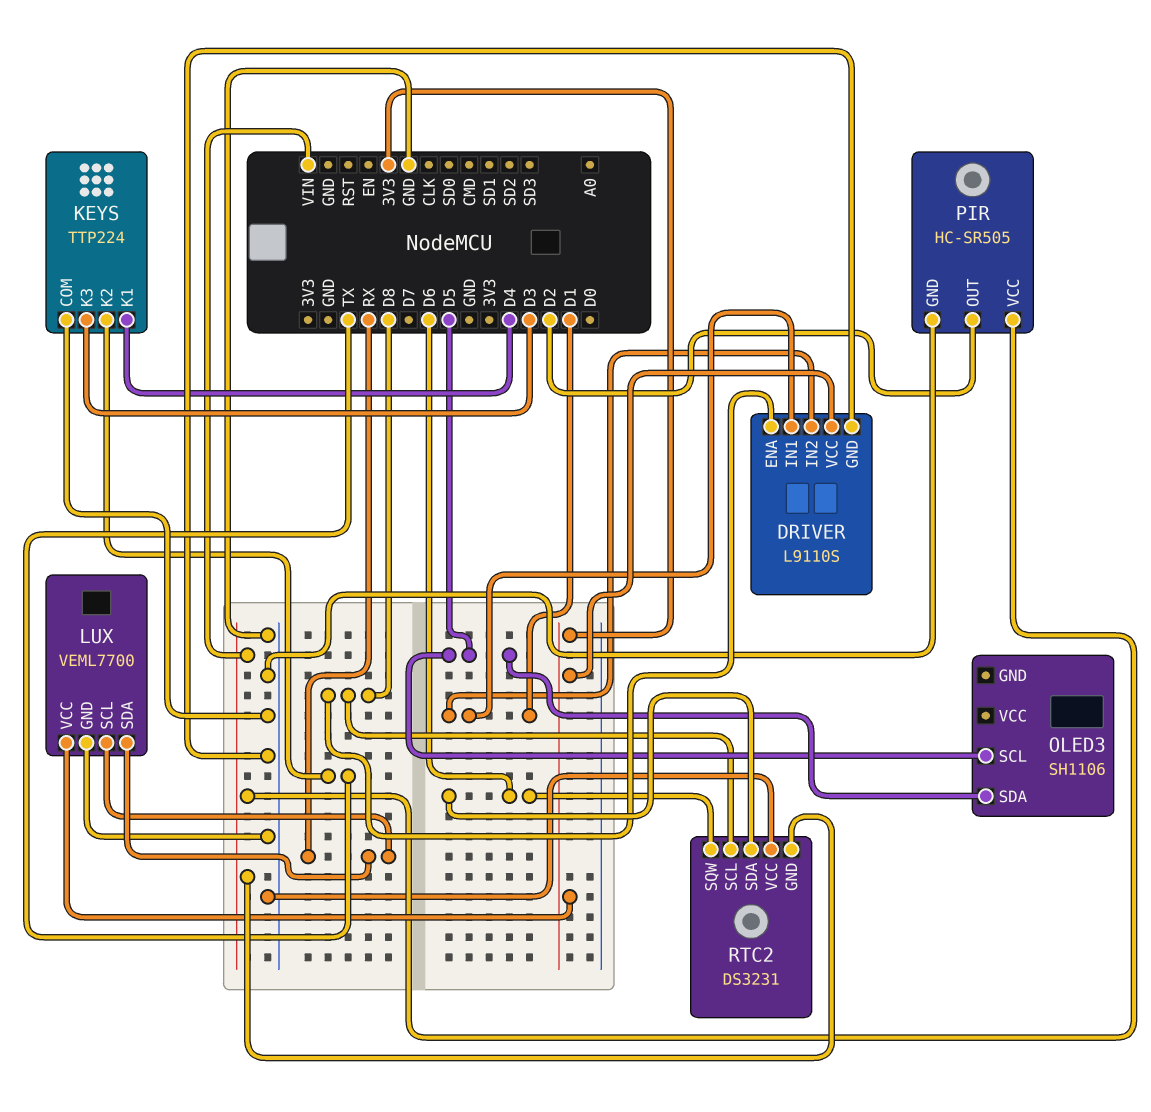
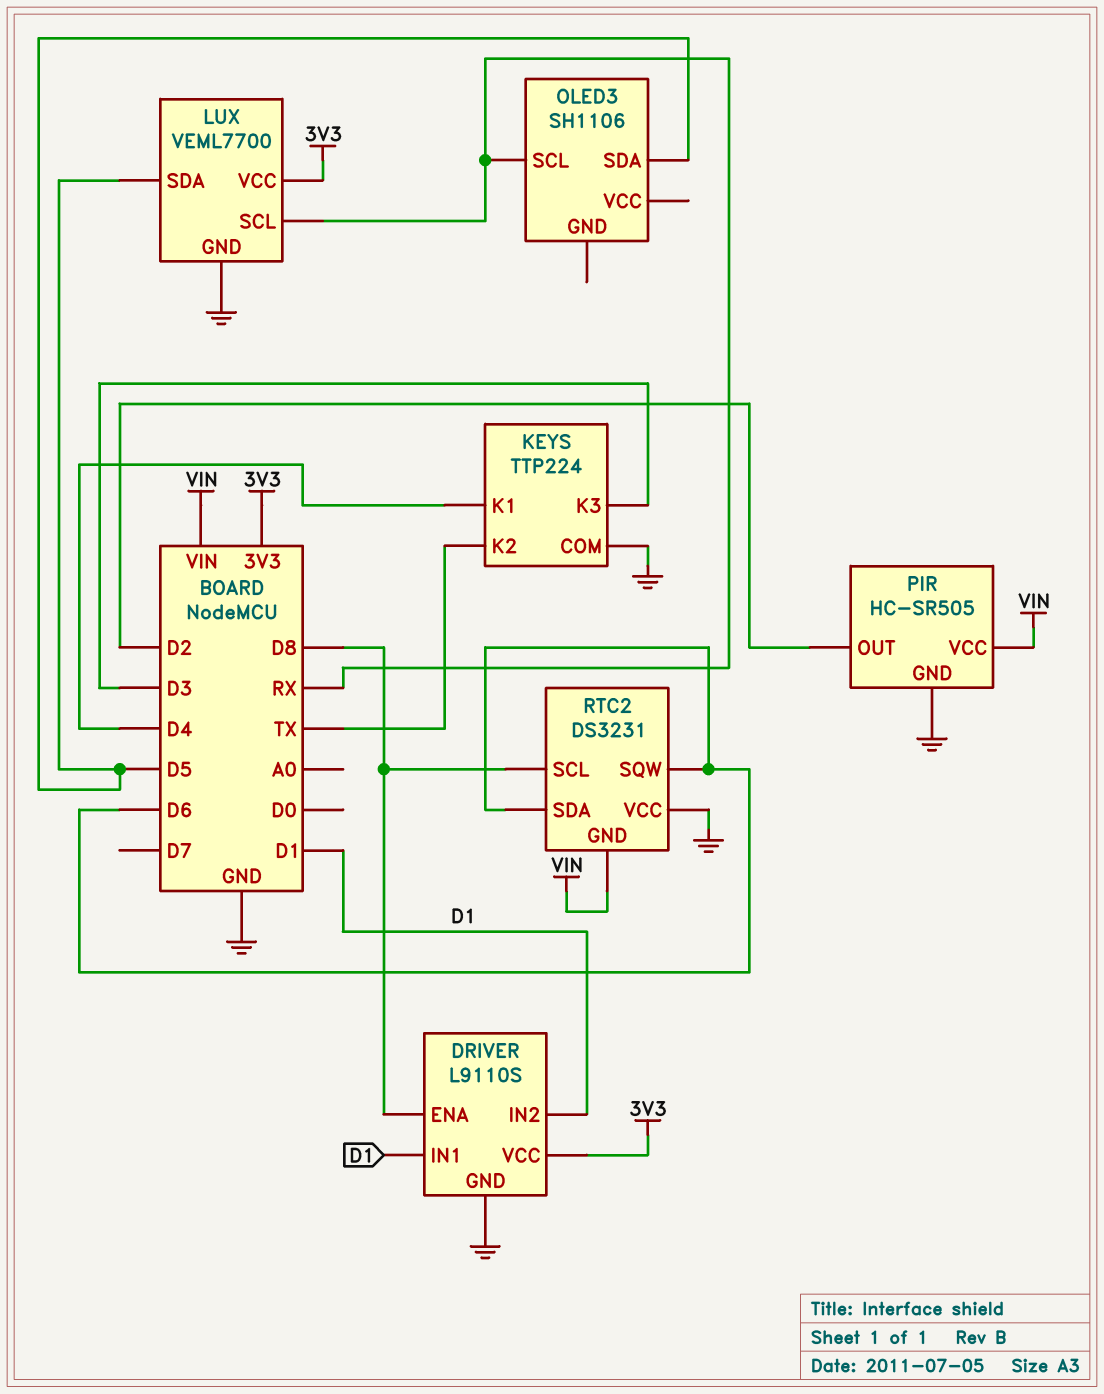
LUX pin SDA: RX -> D5
OLED3 pin SCL: D5 -> RX

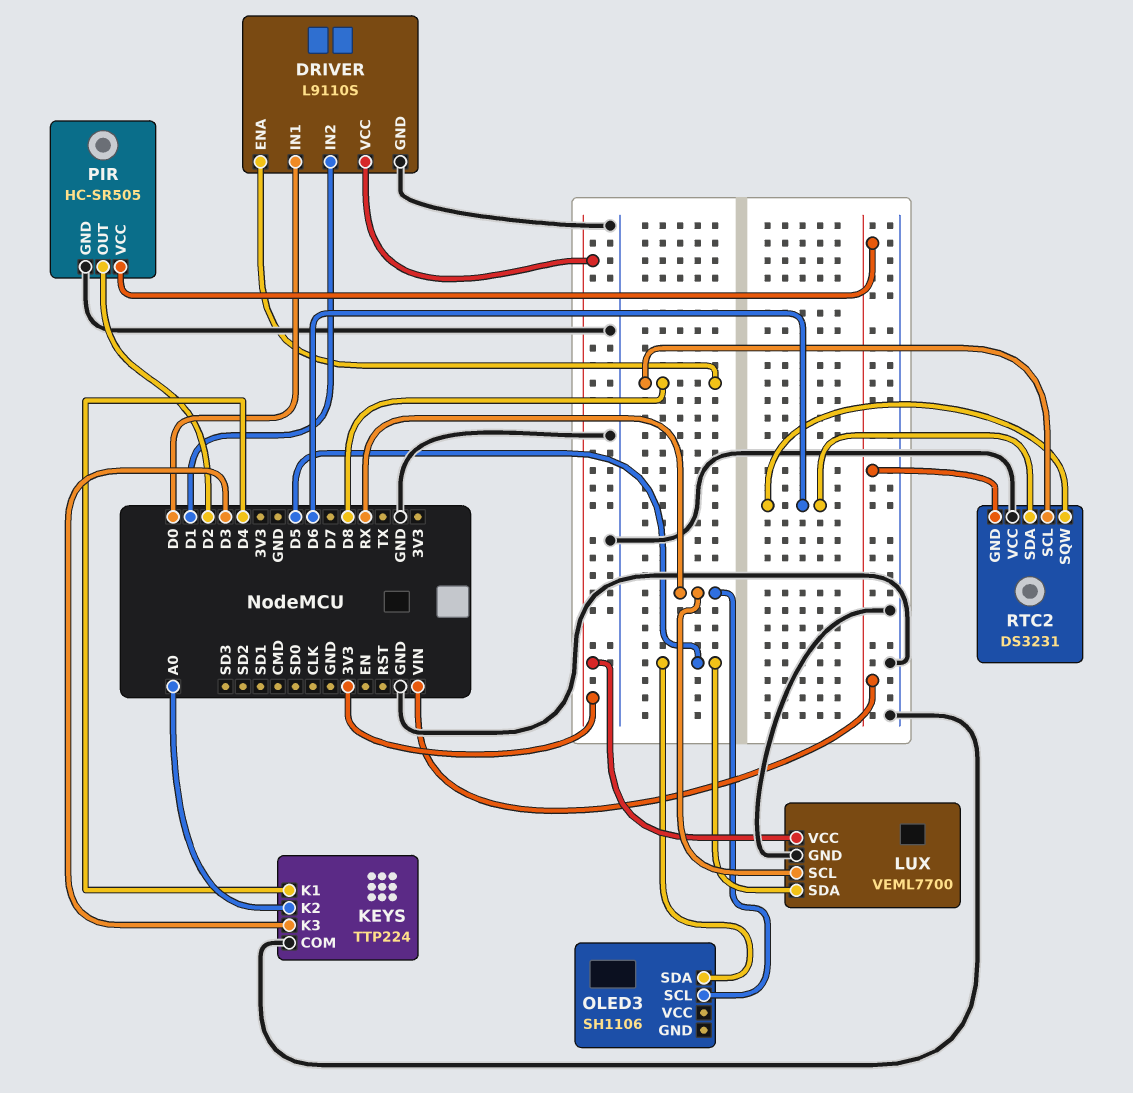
DRIVER pin IN1: D1 -> D0
KEYS pin K2: TX -> A0

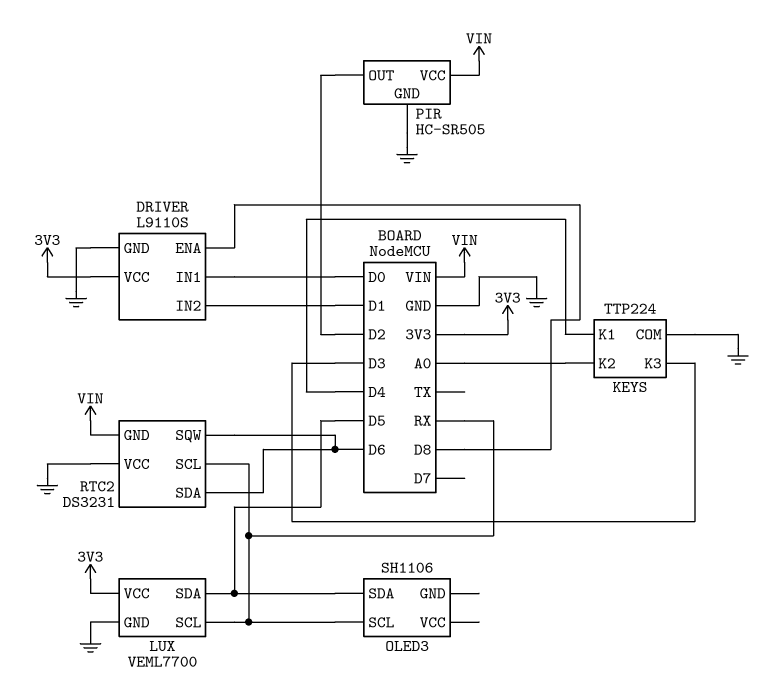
RTC2 pin SCL: D8 -> RX

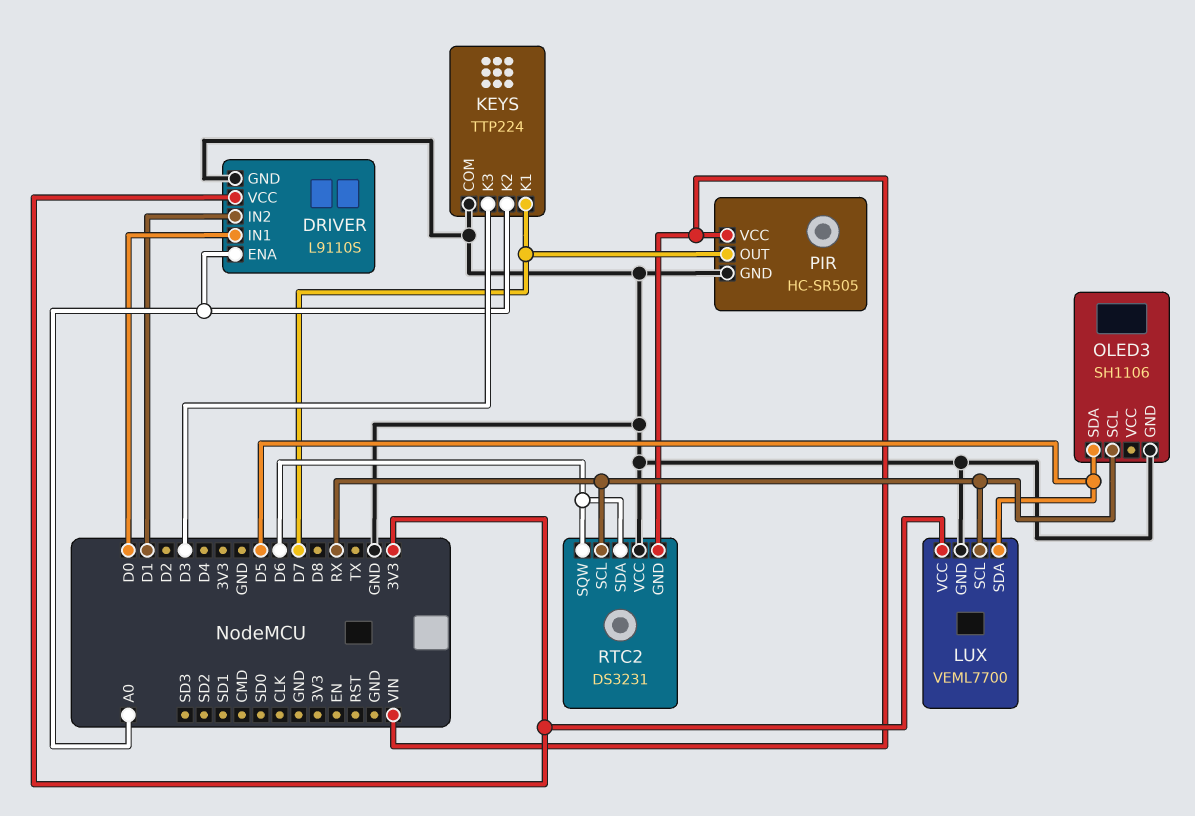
DRIVER pin ENA: D8 -> A0
KEYS pin K1: D4 -> D7
OLED3 pin GND: none -> GND
PIR pin OUT: D2 -> D7

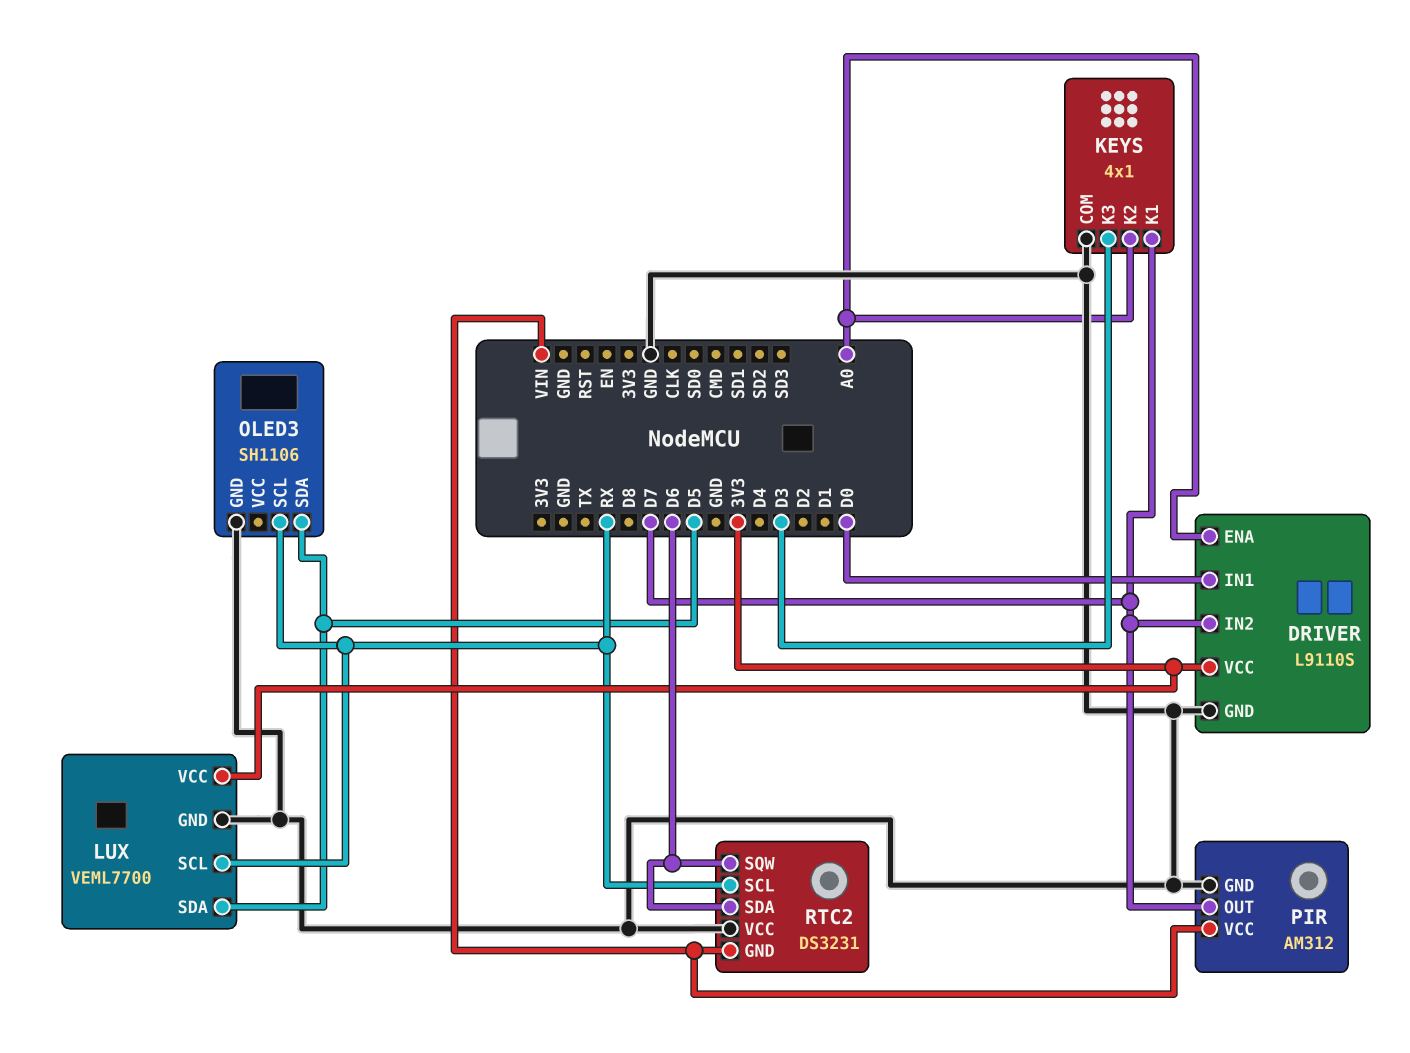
DRIVER pin IN2: D1 -> D7
KEYS: TTP224 -> 4x1
PIR: HC-SR505 -> AM312

